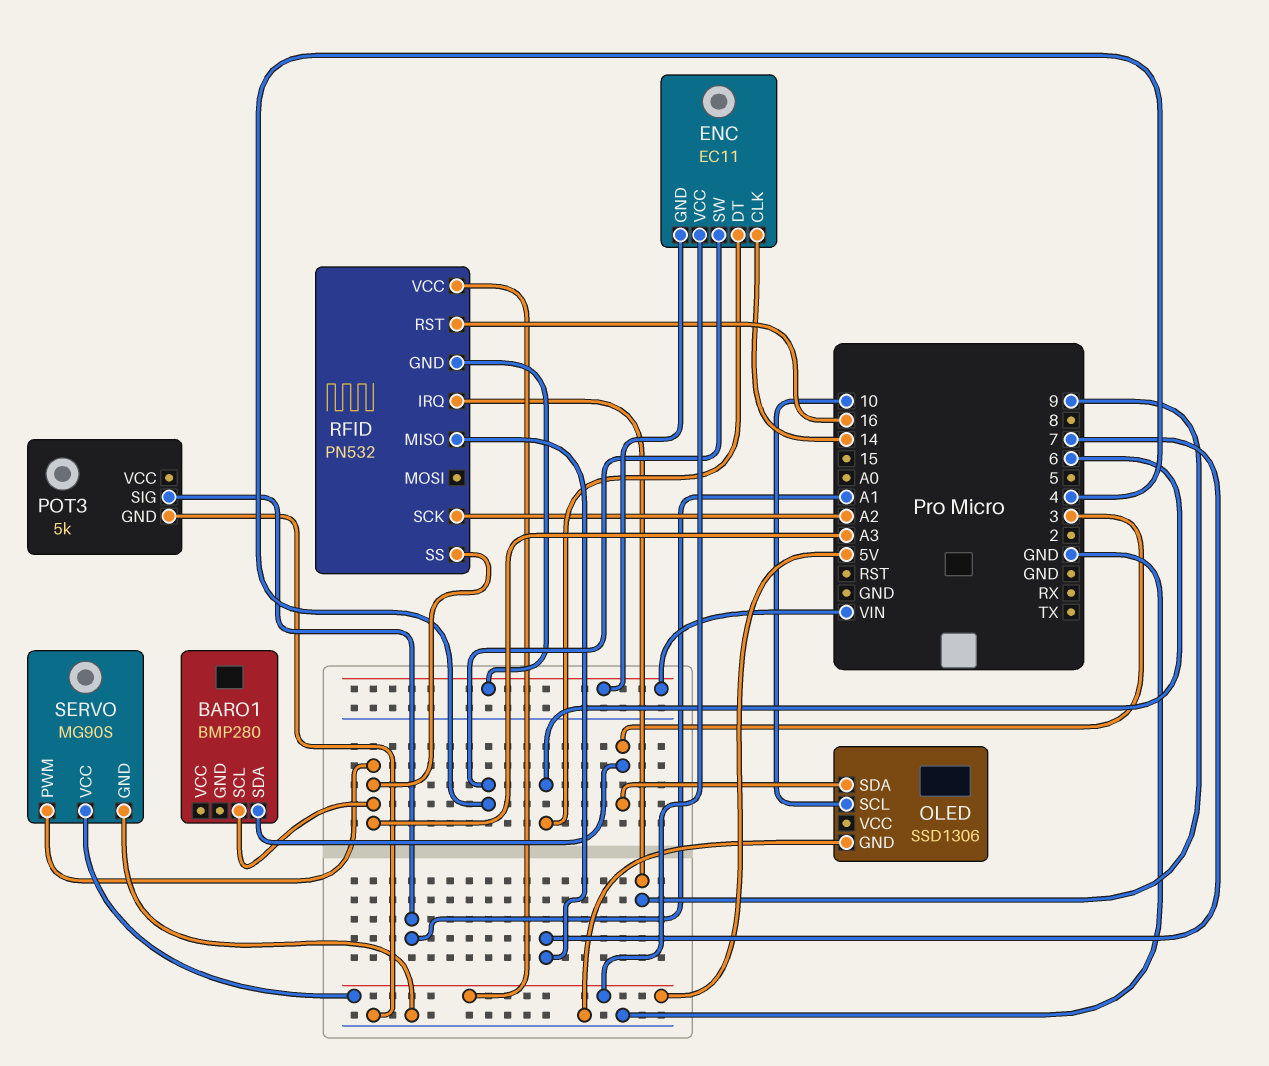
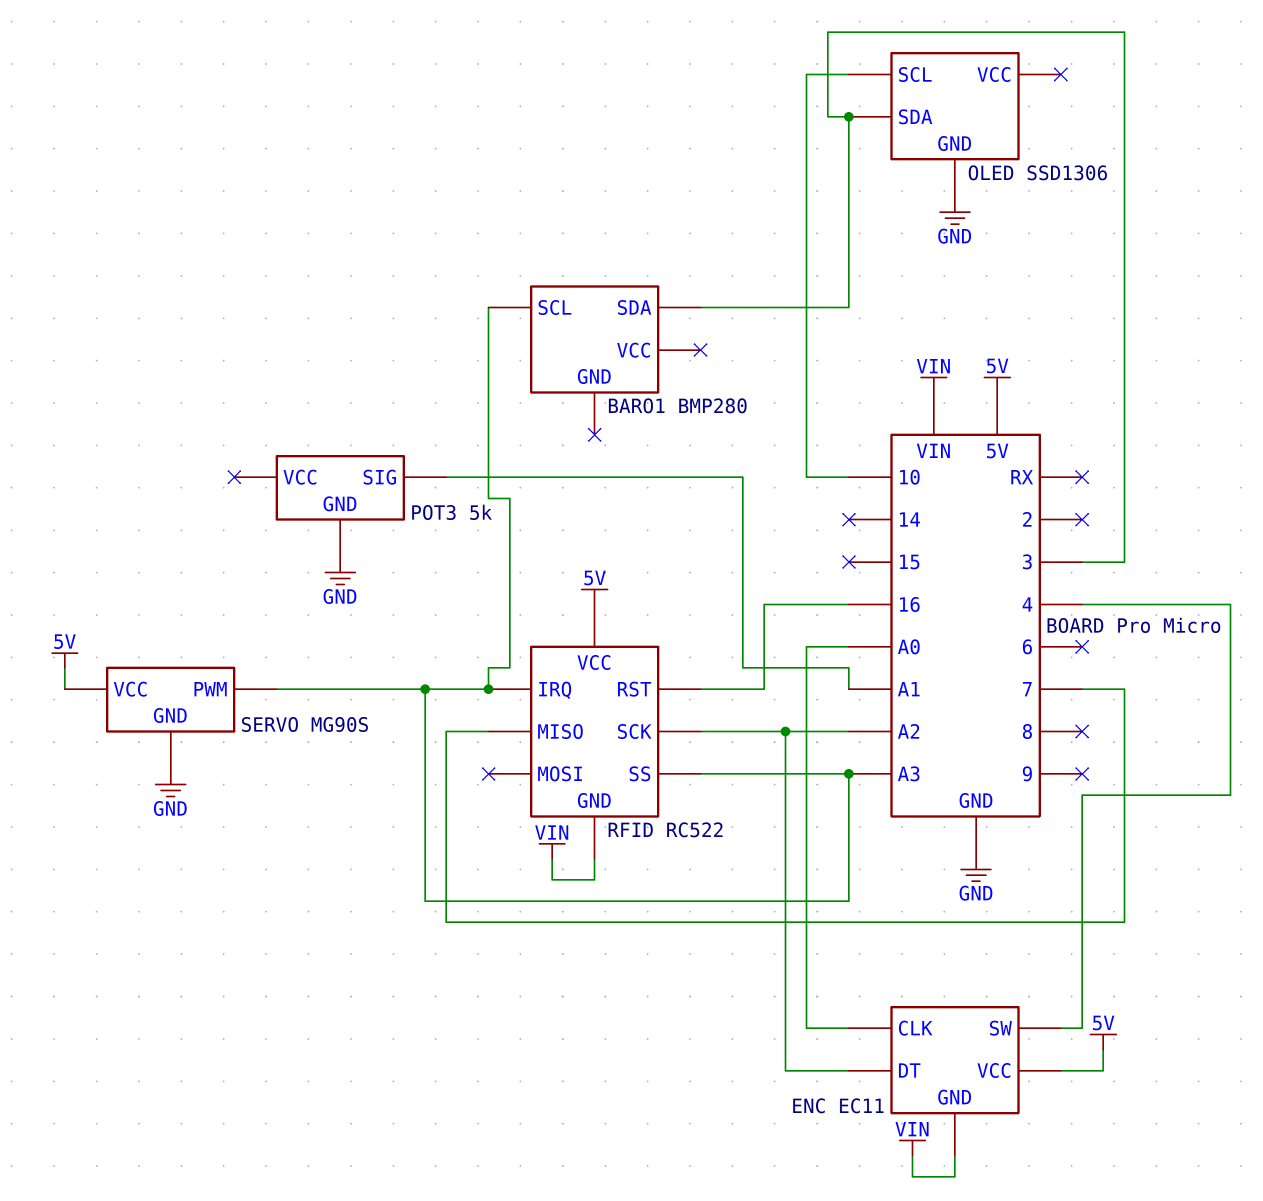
ENC pin CLK: 14 -> A0
ENC pin DT: 6 -> A2
RFID: PN532 -> RC522
RFID pin IRQ: 9 -> A3

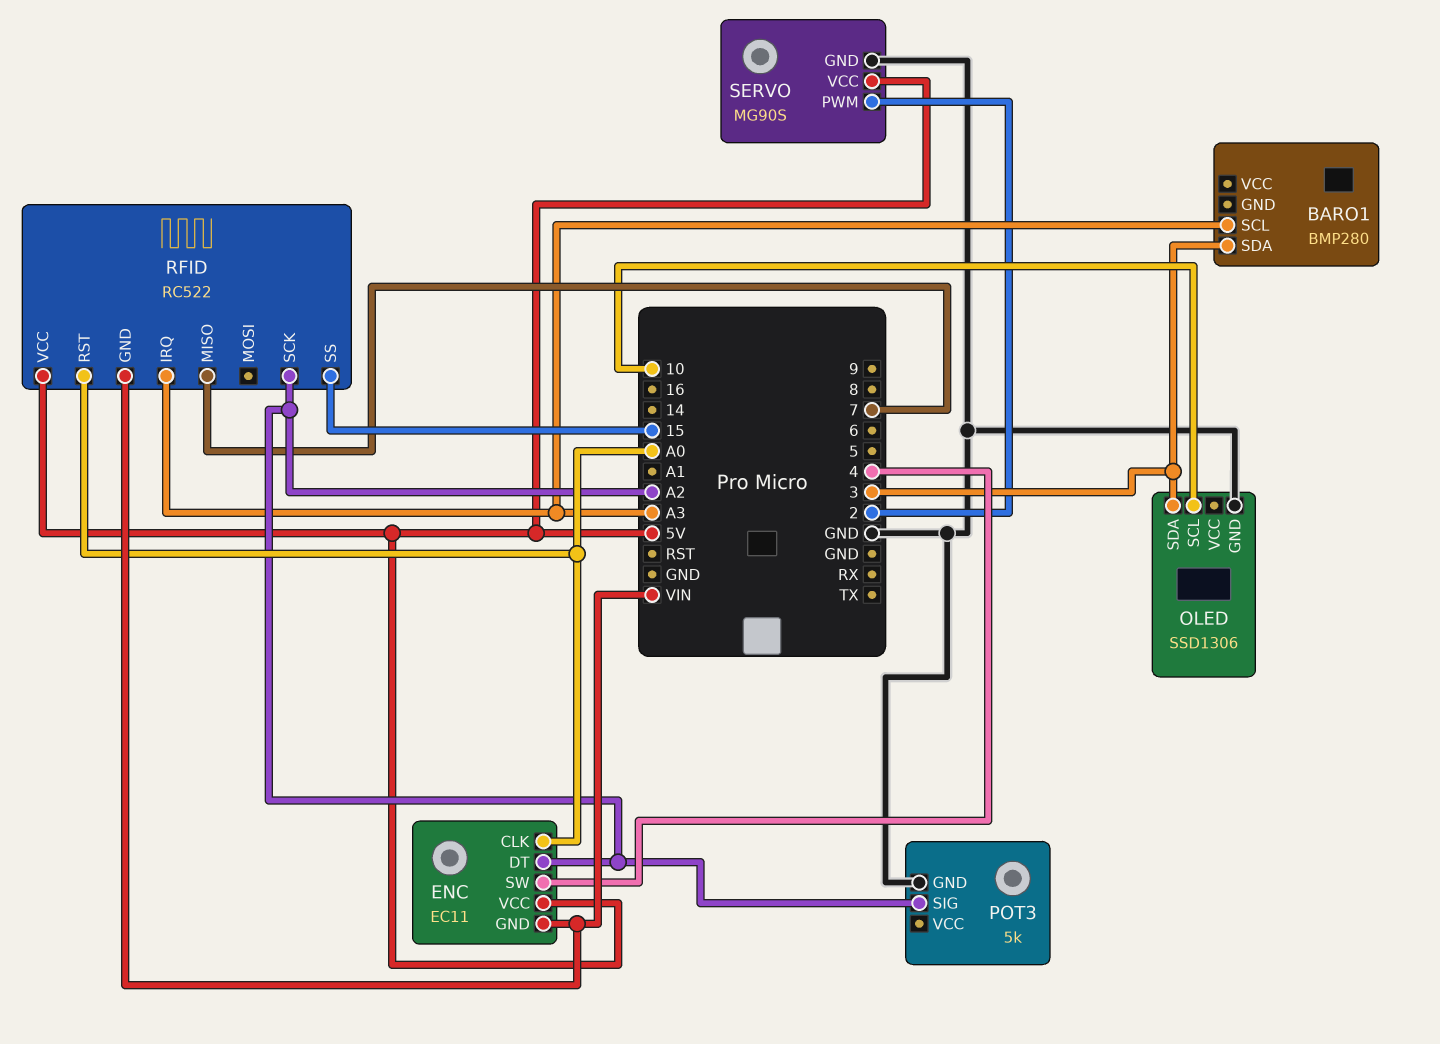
POT3 pin SIG: A1 -> A2
RFID pin RST: 16 -> A0
RFID pin SS: A3 -> 15
SERVO pin PWM: A3 -> 2

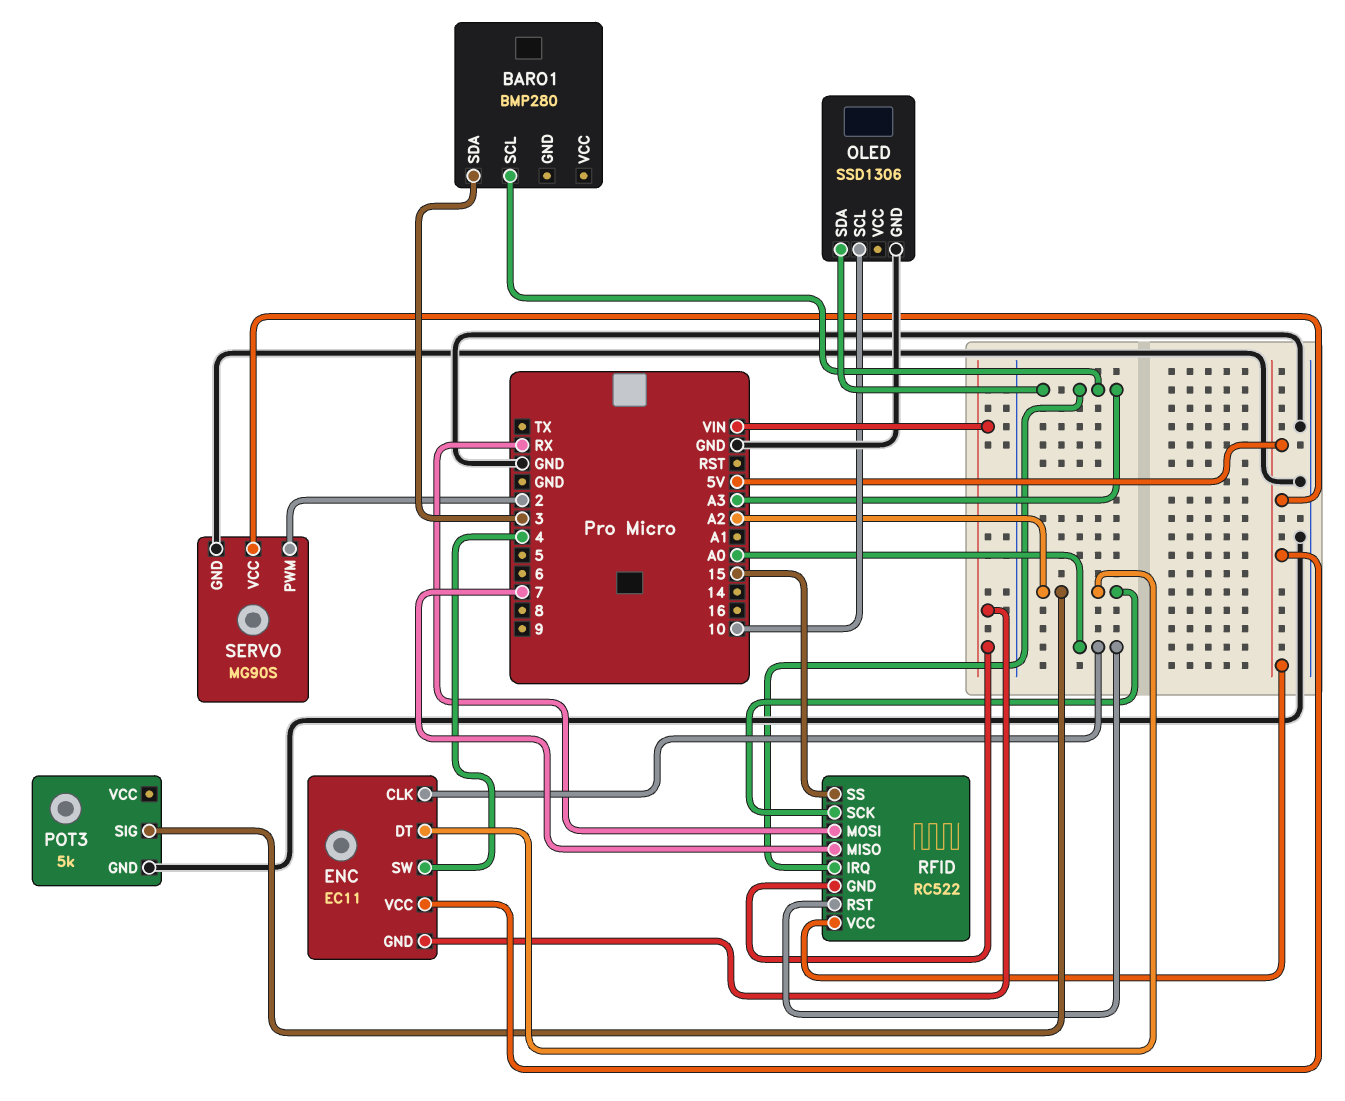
OLED pin SDA: 3 -> A3
RFID pin MOSI: none -> RX

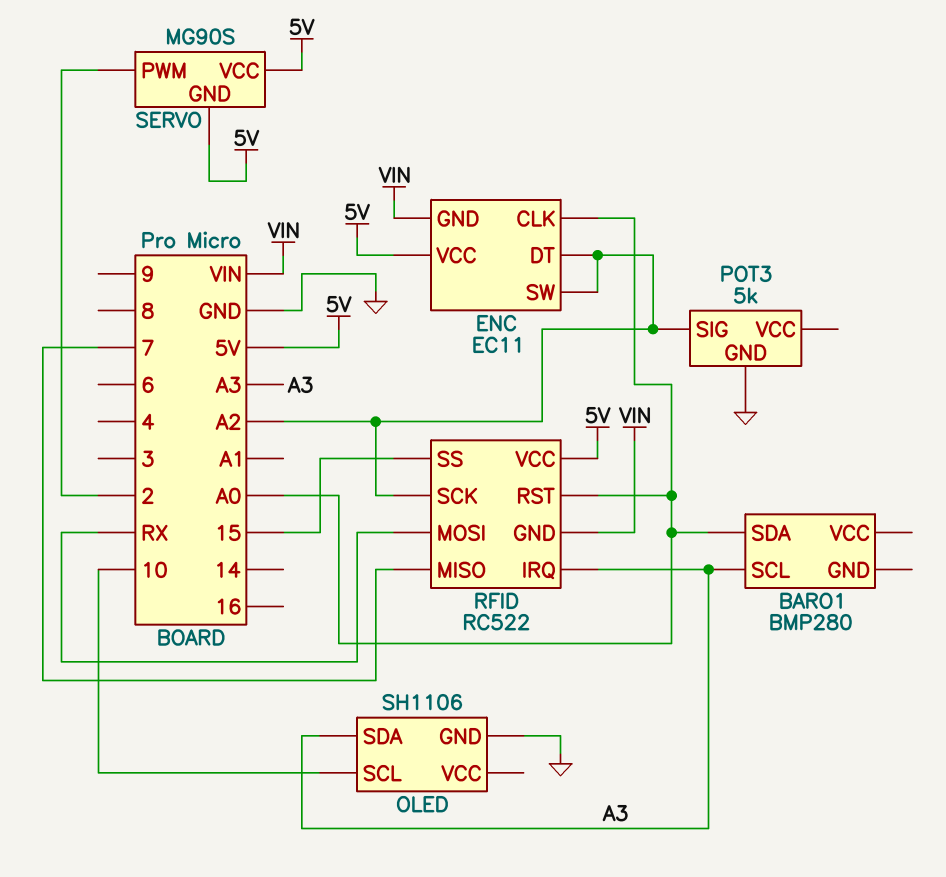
BARO1 pin SDA: 3 -> A0
ENC pin SW: 4 -> A2
OLED: SSD1306 -> SH1106
SERVO pin GND: GND -> 5V

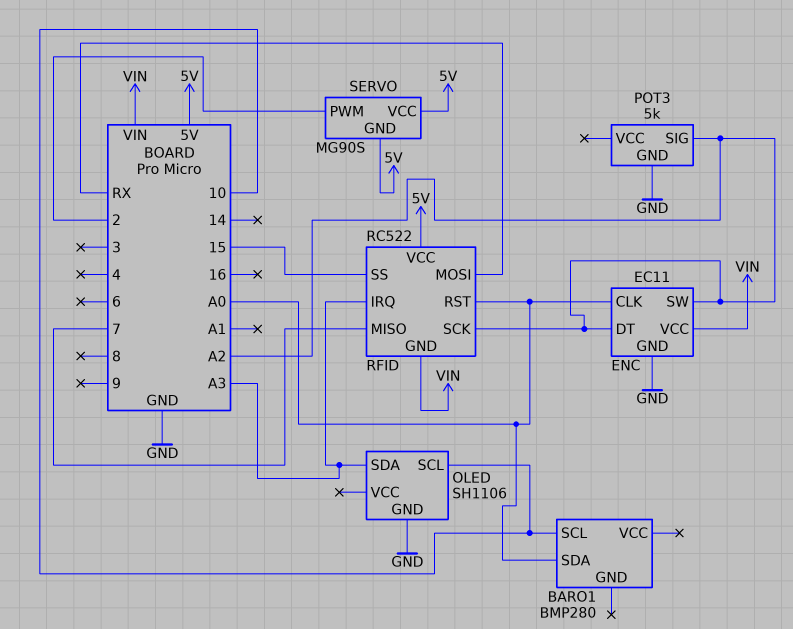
BARO1 pin SCL: A3 -> 10
ENC pin GND: VIN -> GND
ENC pin VCC: 5V -> VIN

